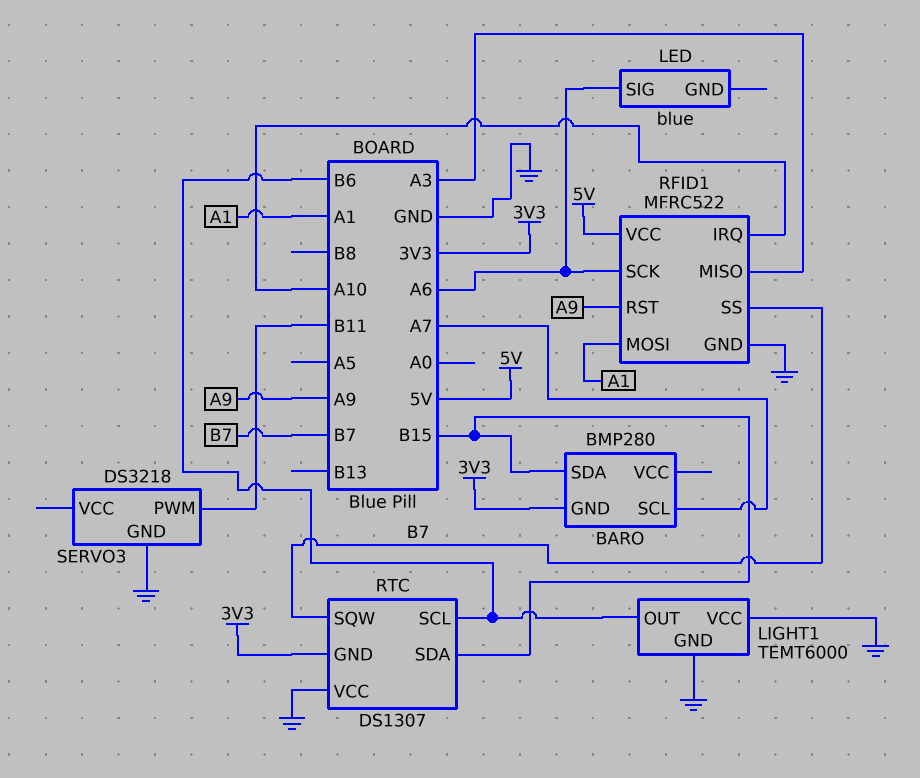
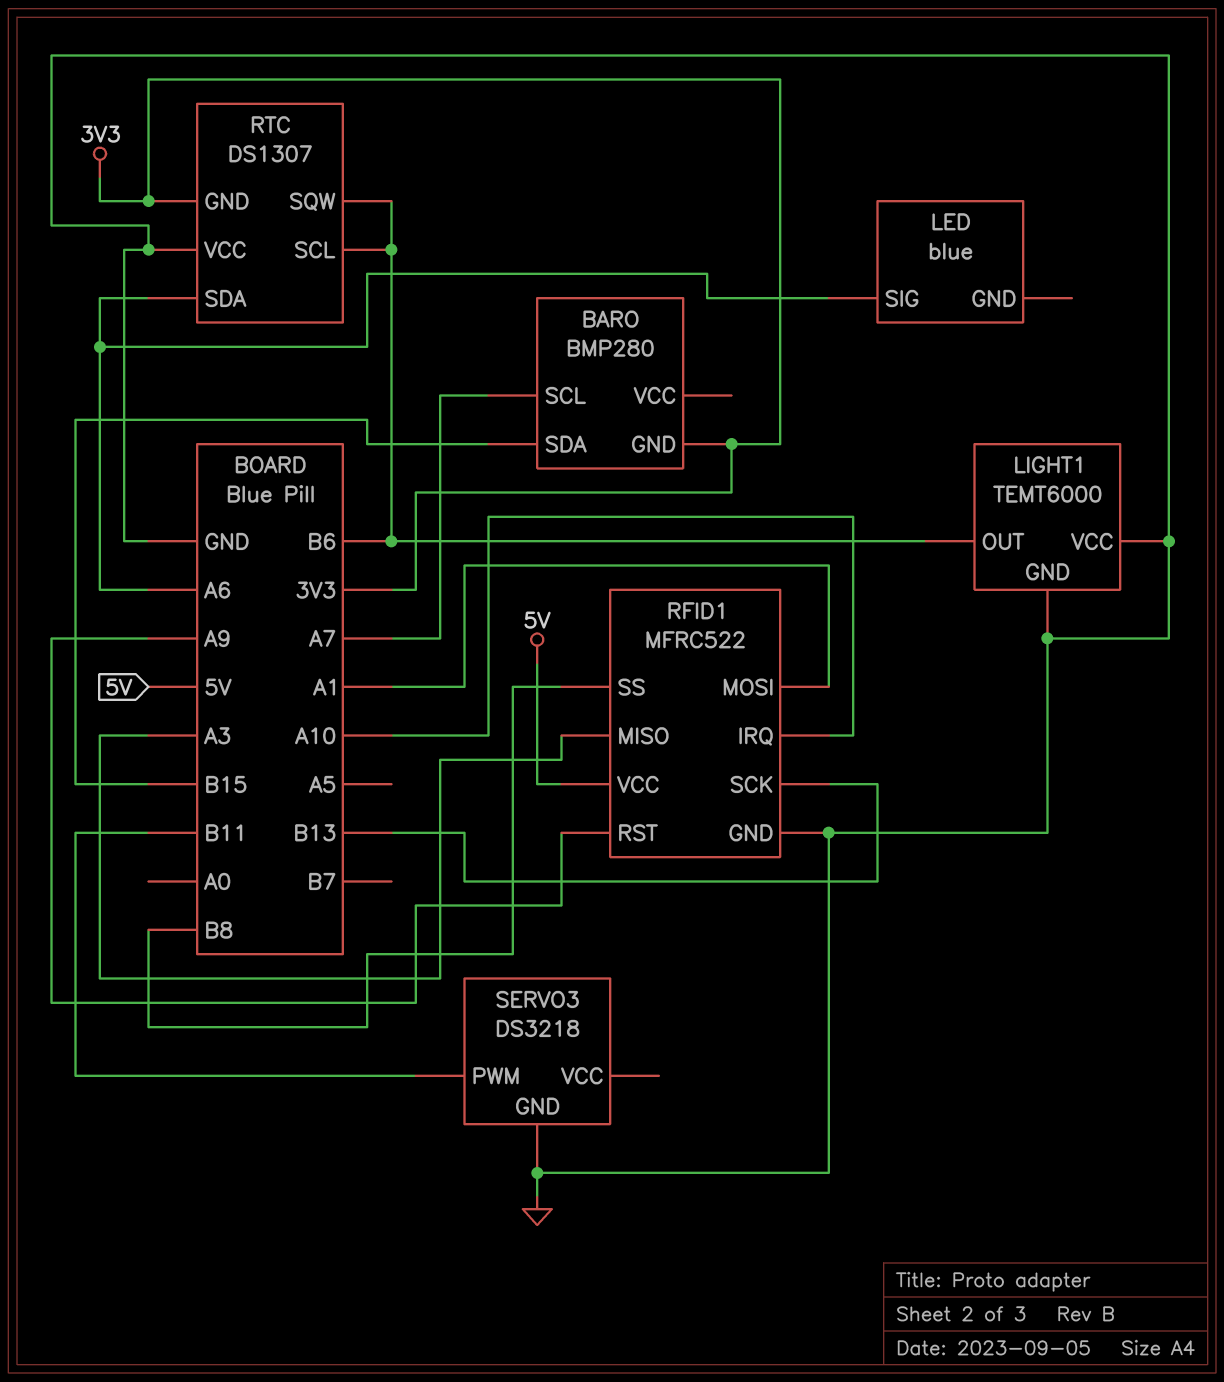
RFID1 pin SCK: A6 -> B13
RFID1 pin SS: B7 -> B8
RTC pin SDA: B15 -> A6
RTC pin SQW: B7 -> B6

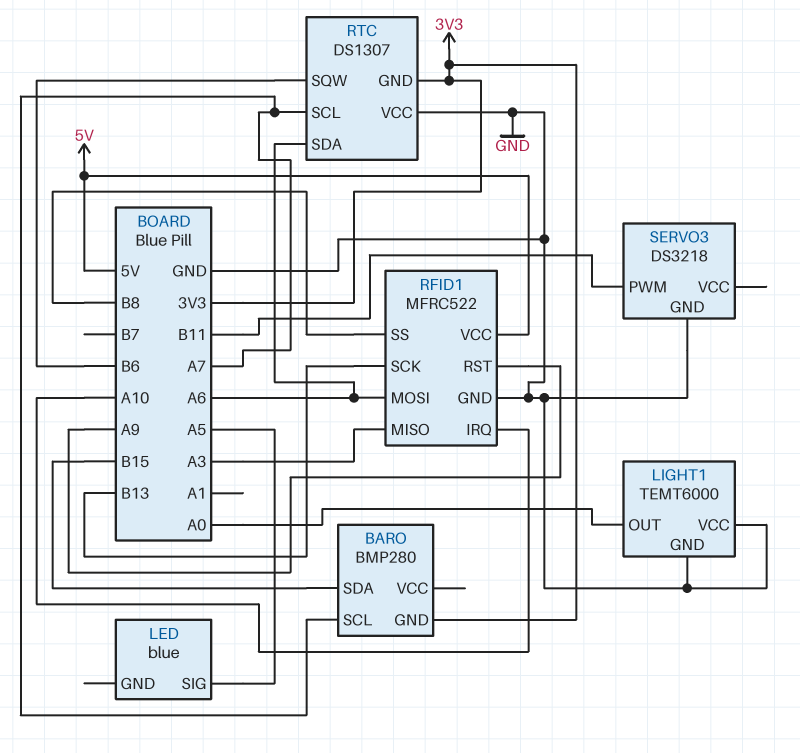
LED pin SIG: A6 -> A5
LIGHT1 pin OUT: B6 -> A0
RFID1 pin MOSI: A1 -> A6
RTC pin SCL: B6 -> A7

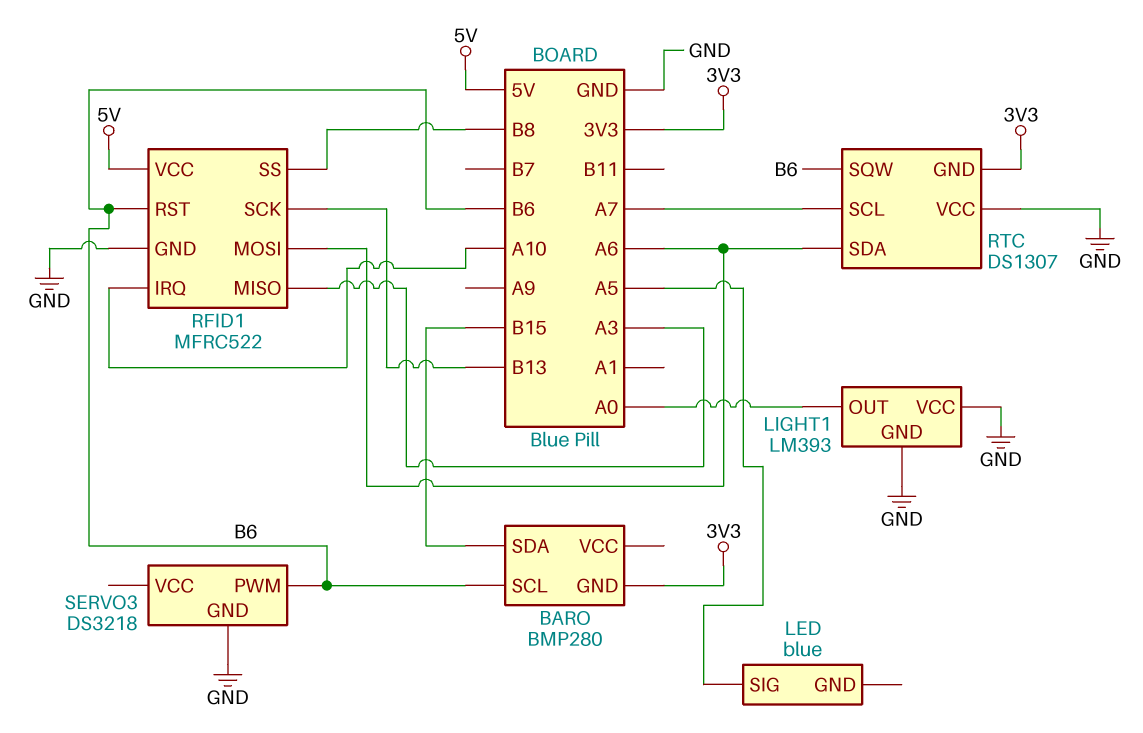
BARO pin SCL: A7 -> B6
LIGHT1: TEMT6000 -> LM393
RFID1 pin RST: A9 -> B6
SERVO3 pin PWM: B11 -> B6

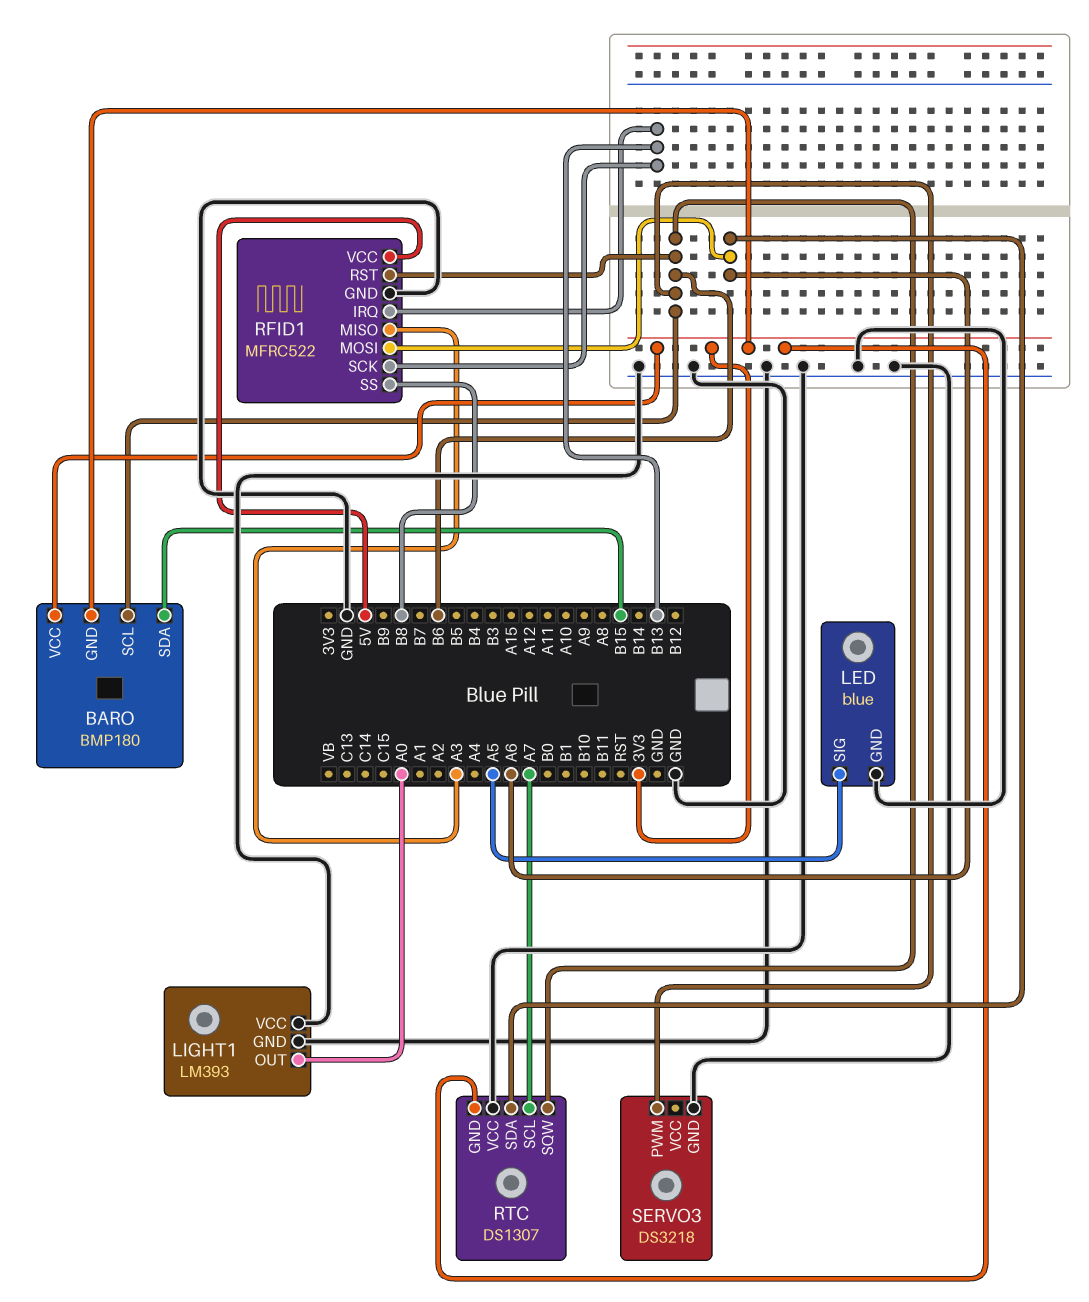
BARO: BMP280 -> BMP180
BARO pin VCC: none -> 3V3
LED pin GND: none -> GND
RFID1 pin IRQ: A10 -> B13

